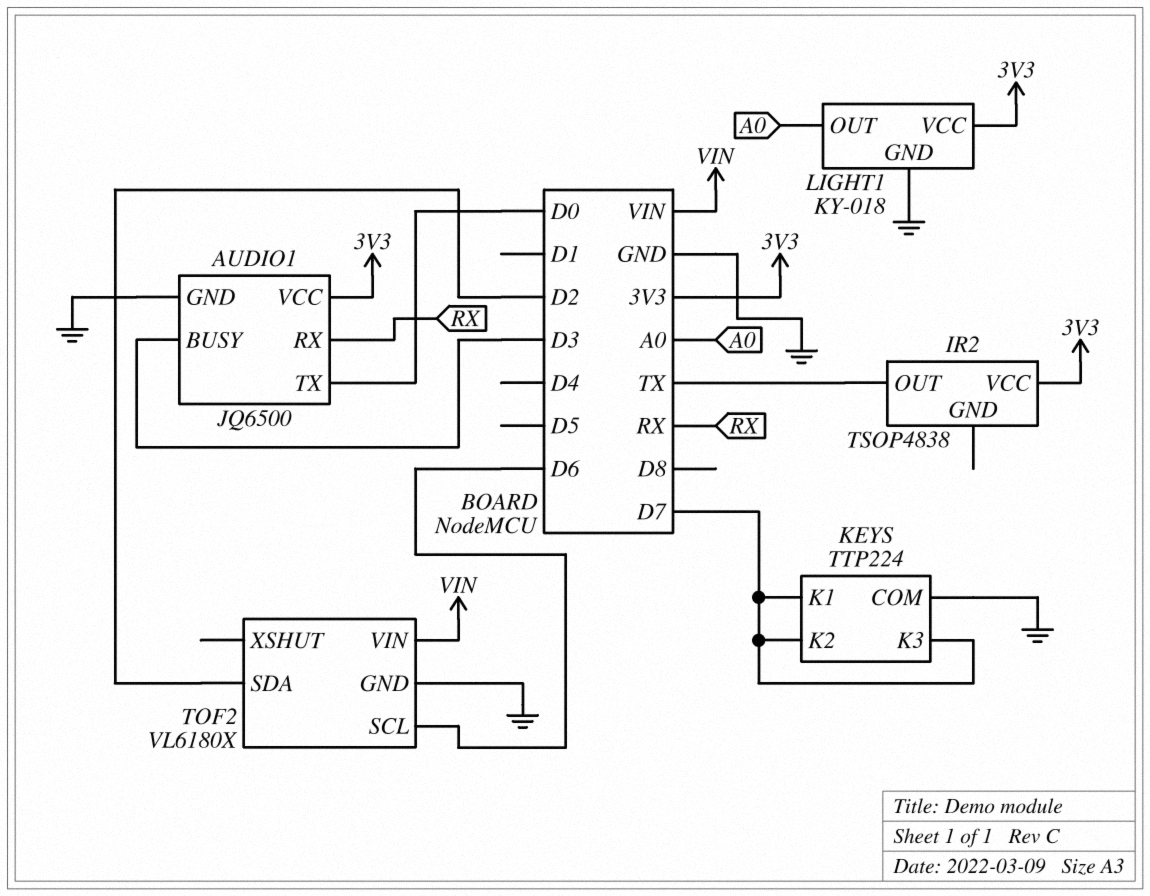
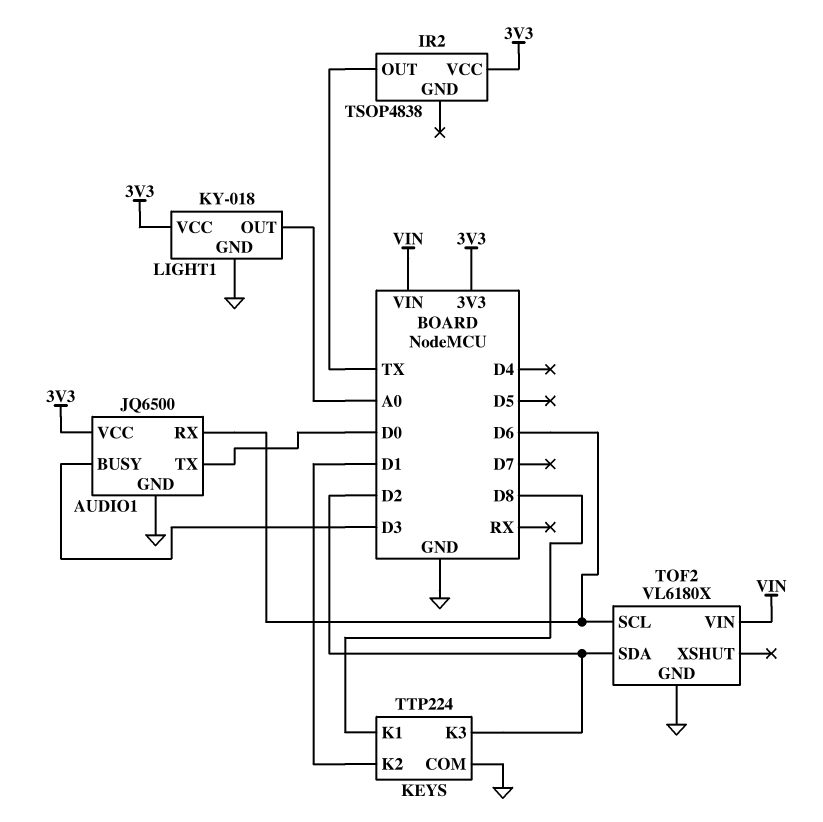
AUDIO1 pin RX: RX -> D6
KEYS pin K1: D7 -> D8
KEYS pin K2: D7 -> D1
KEYS pin K3: D7 -> D2

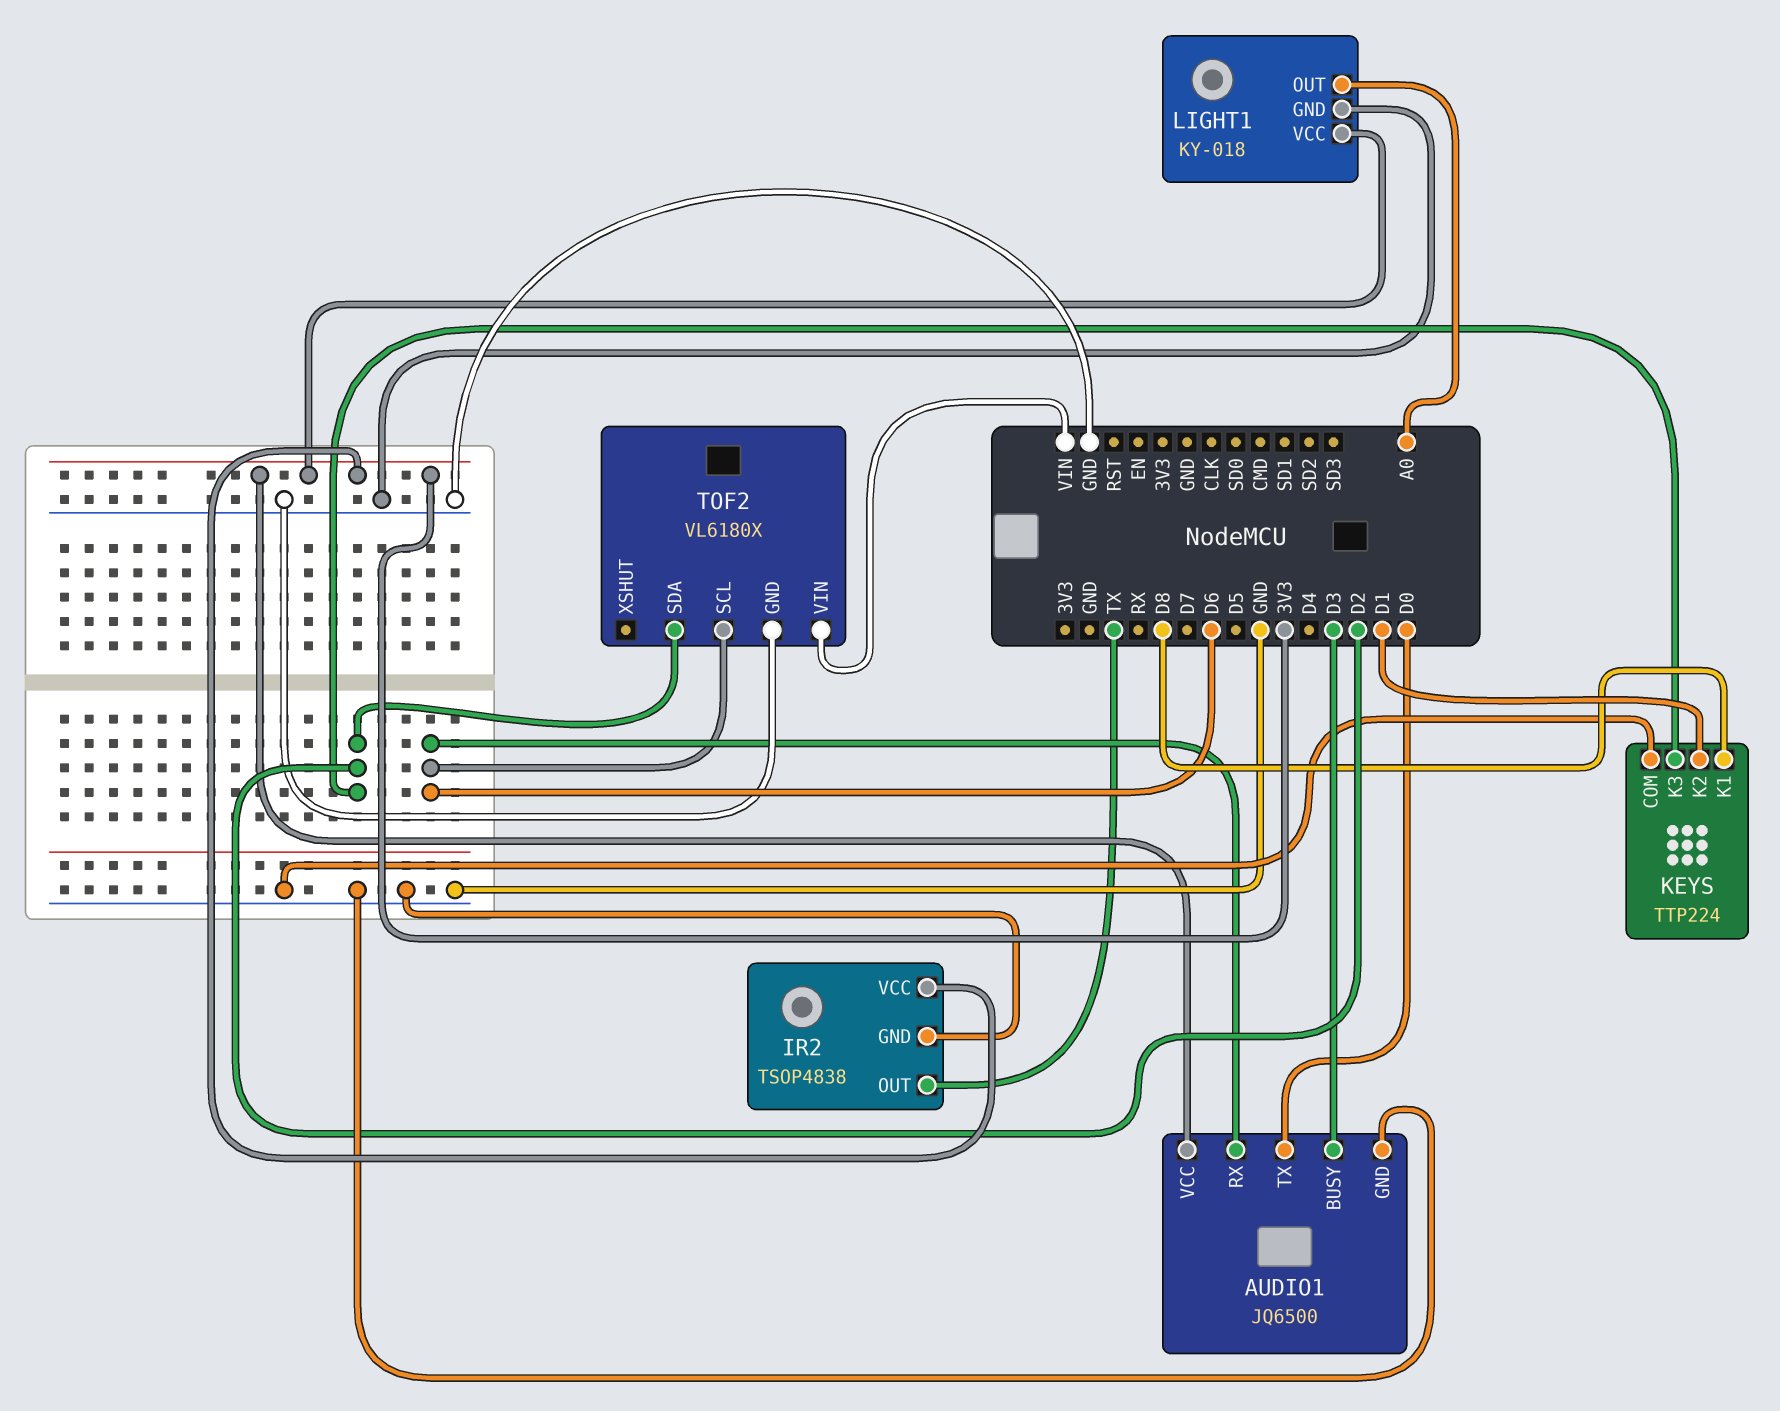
IR2 pin GND: none -> GND

